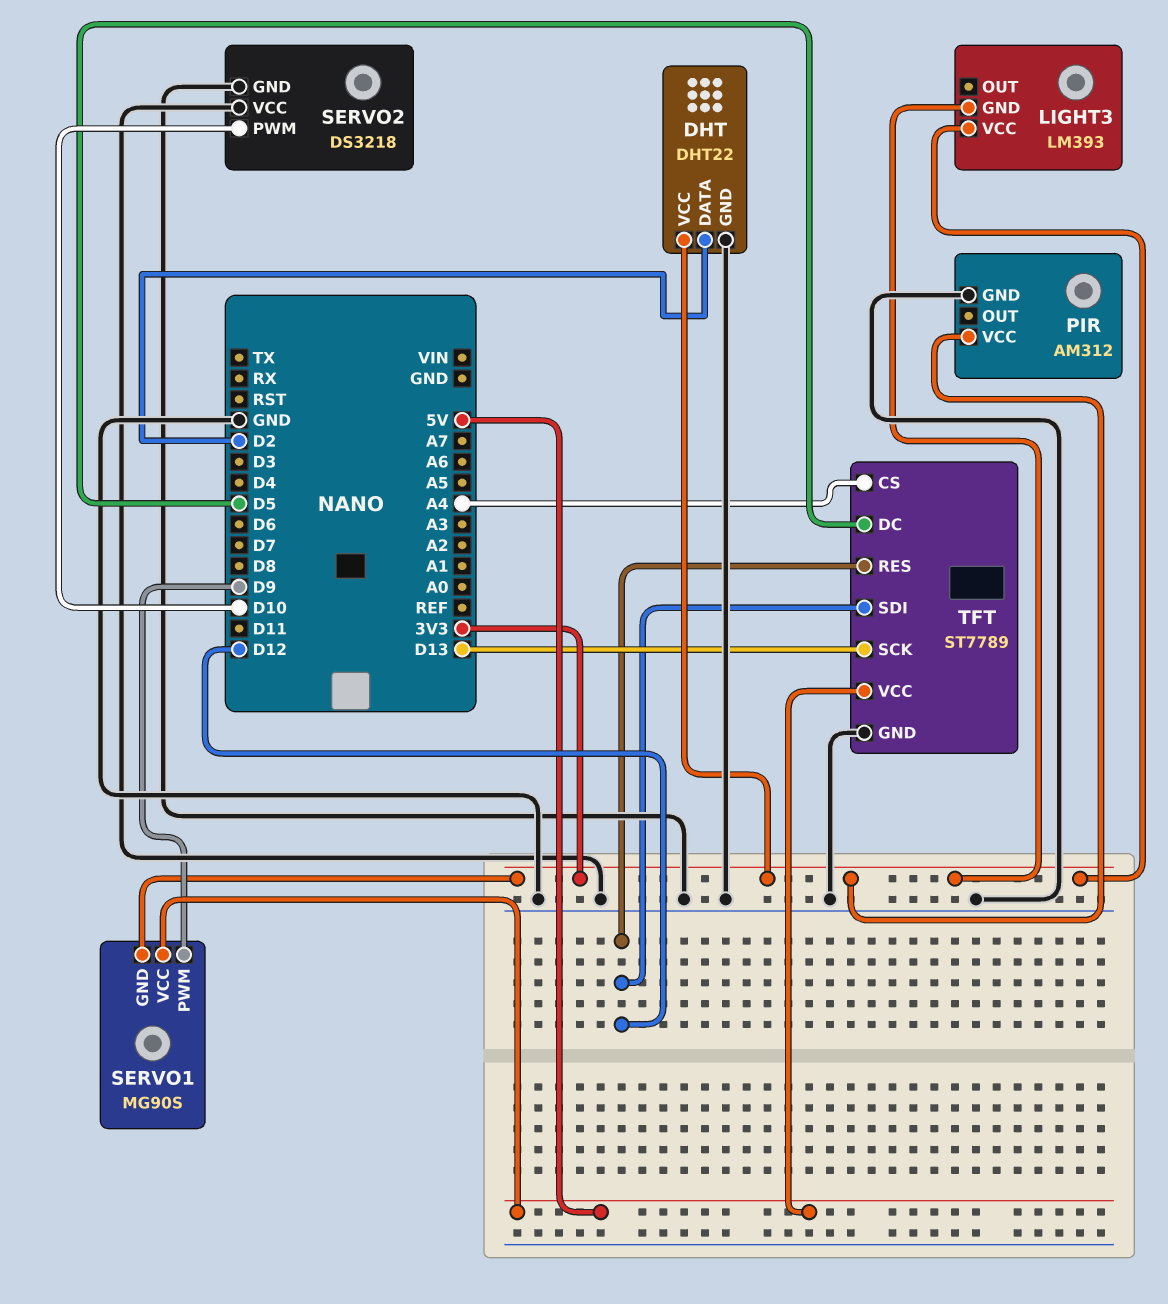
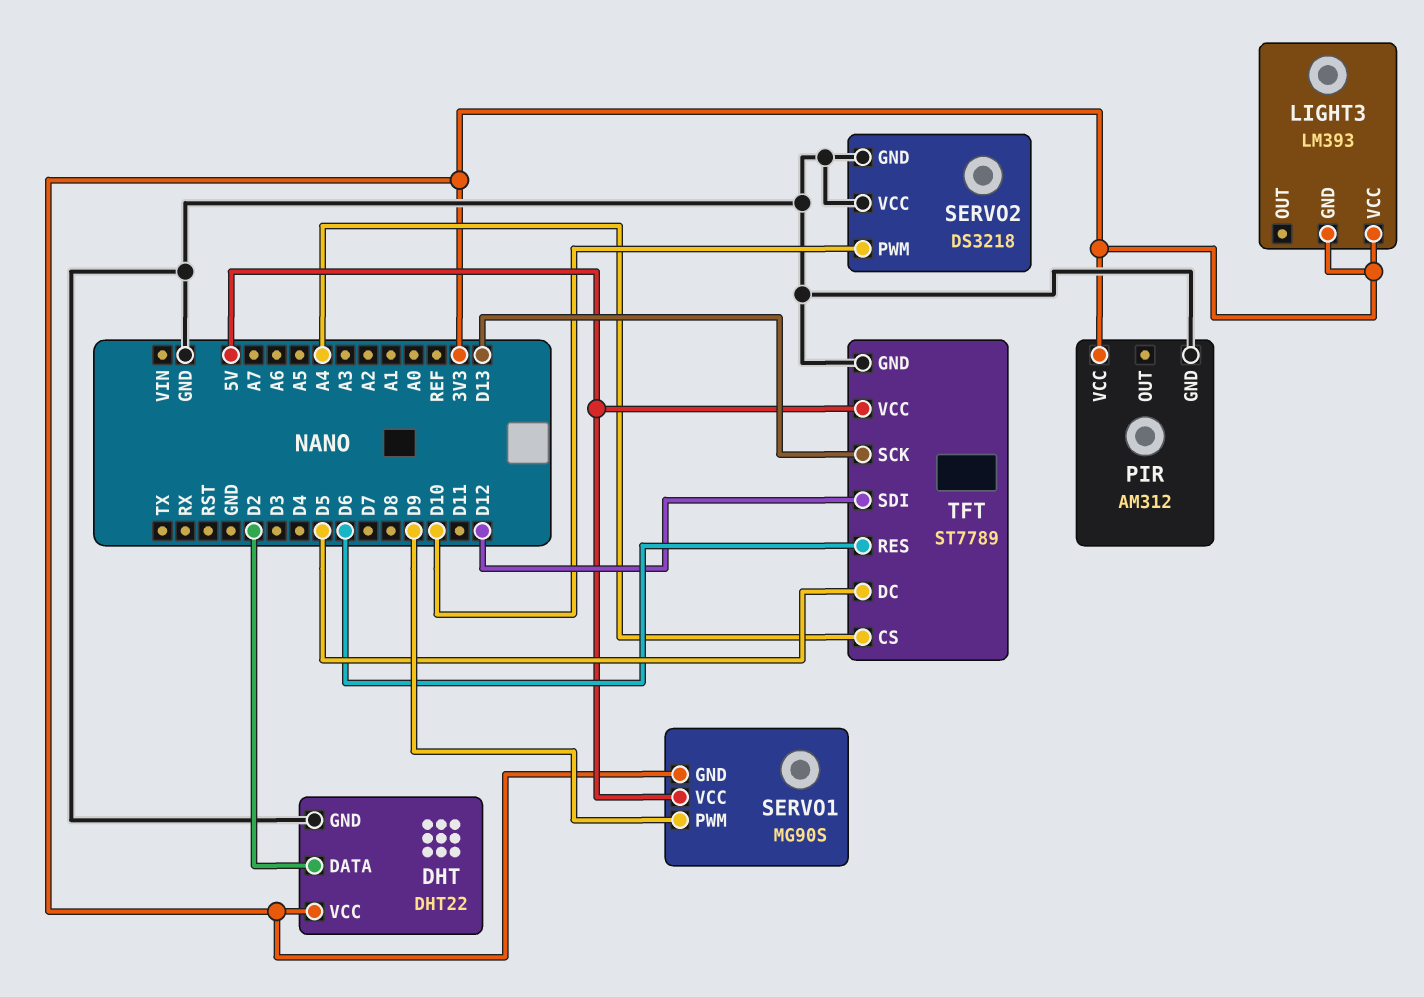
TFT pin RES: D12 -> D6

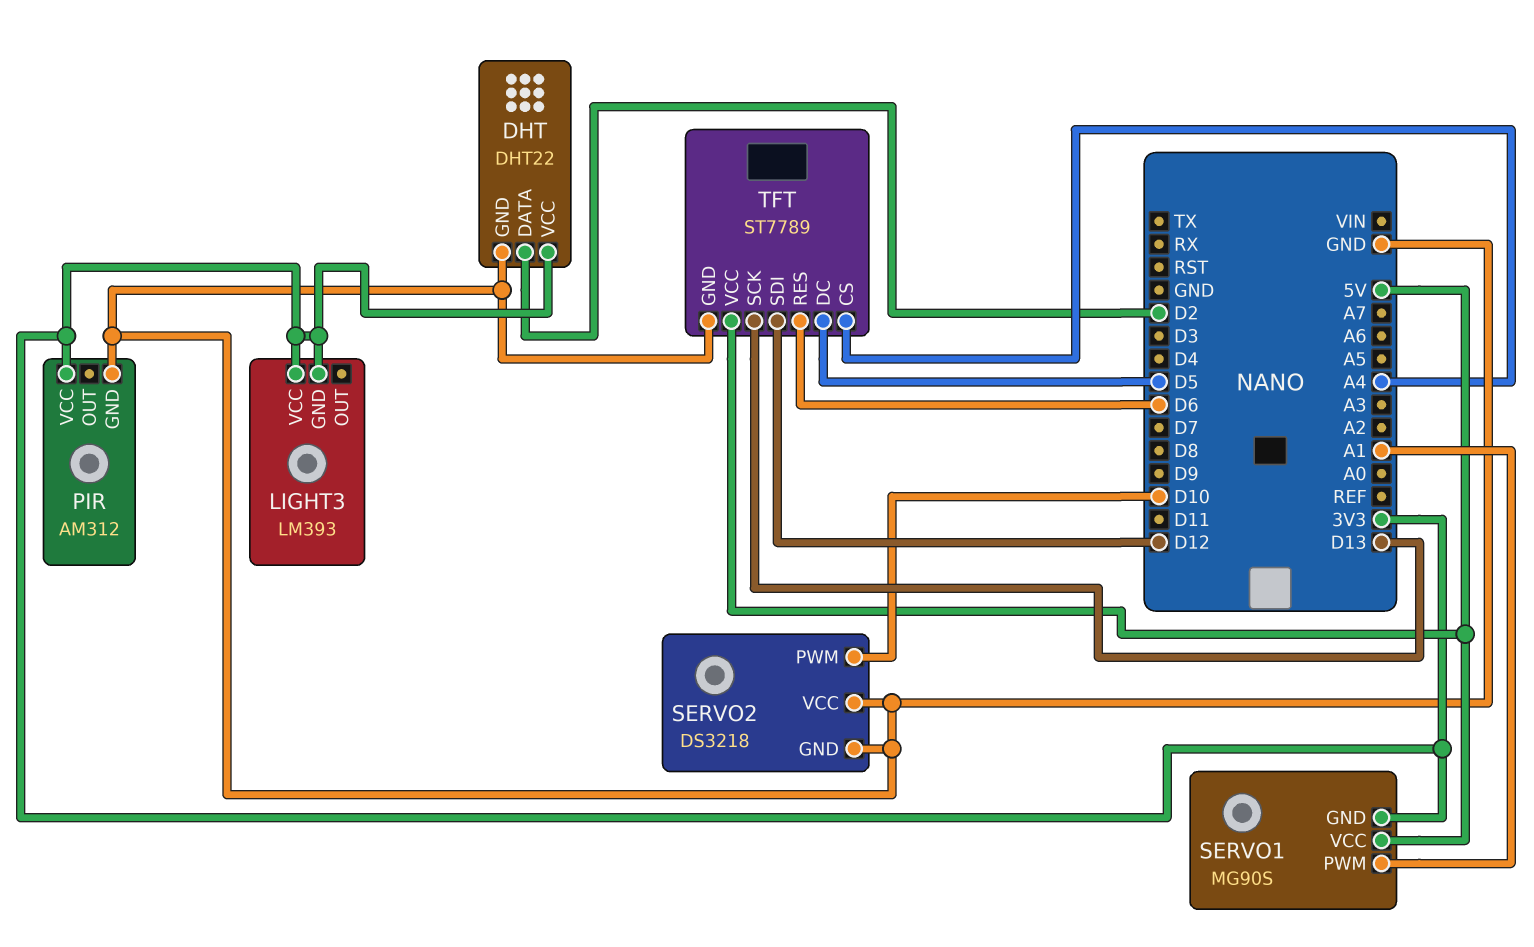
SERVO1 pin PWM: D9 -> A1

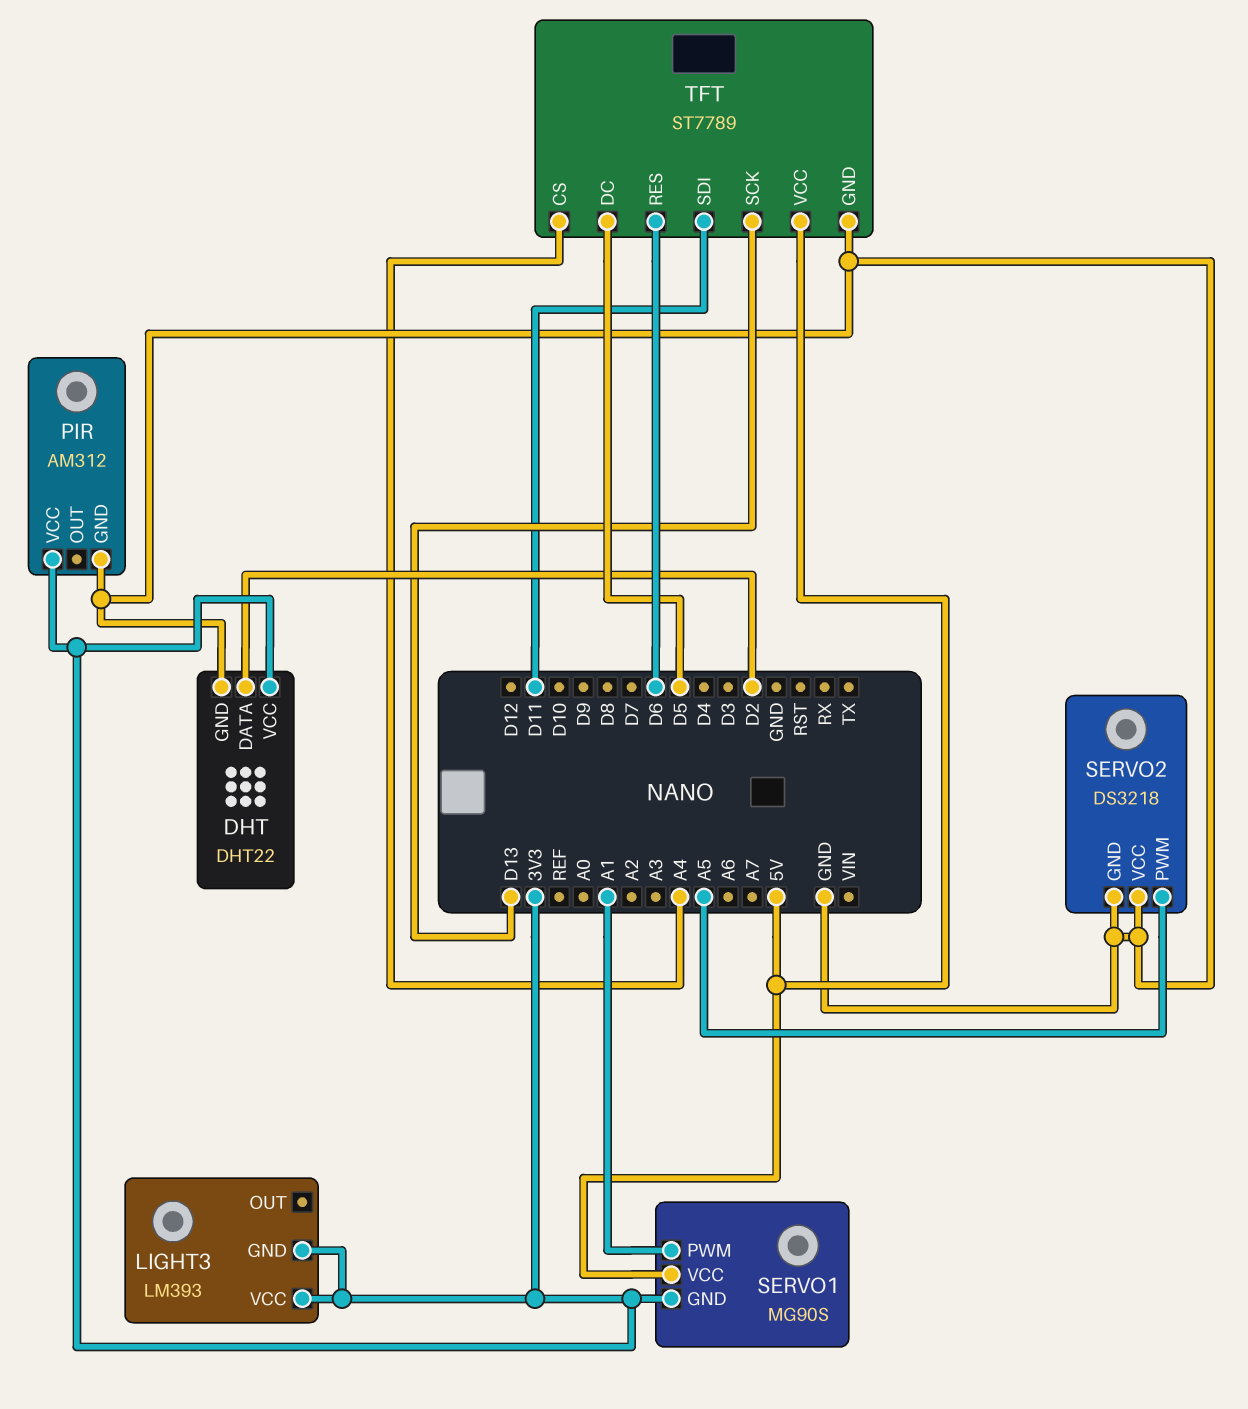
SERVO2 pin PWM: D10 -> A5
TFT pin SDI: D12 -> D11

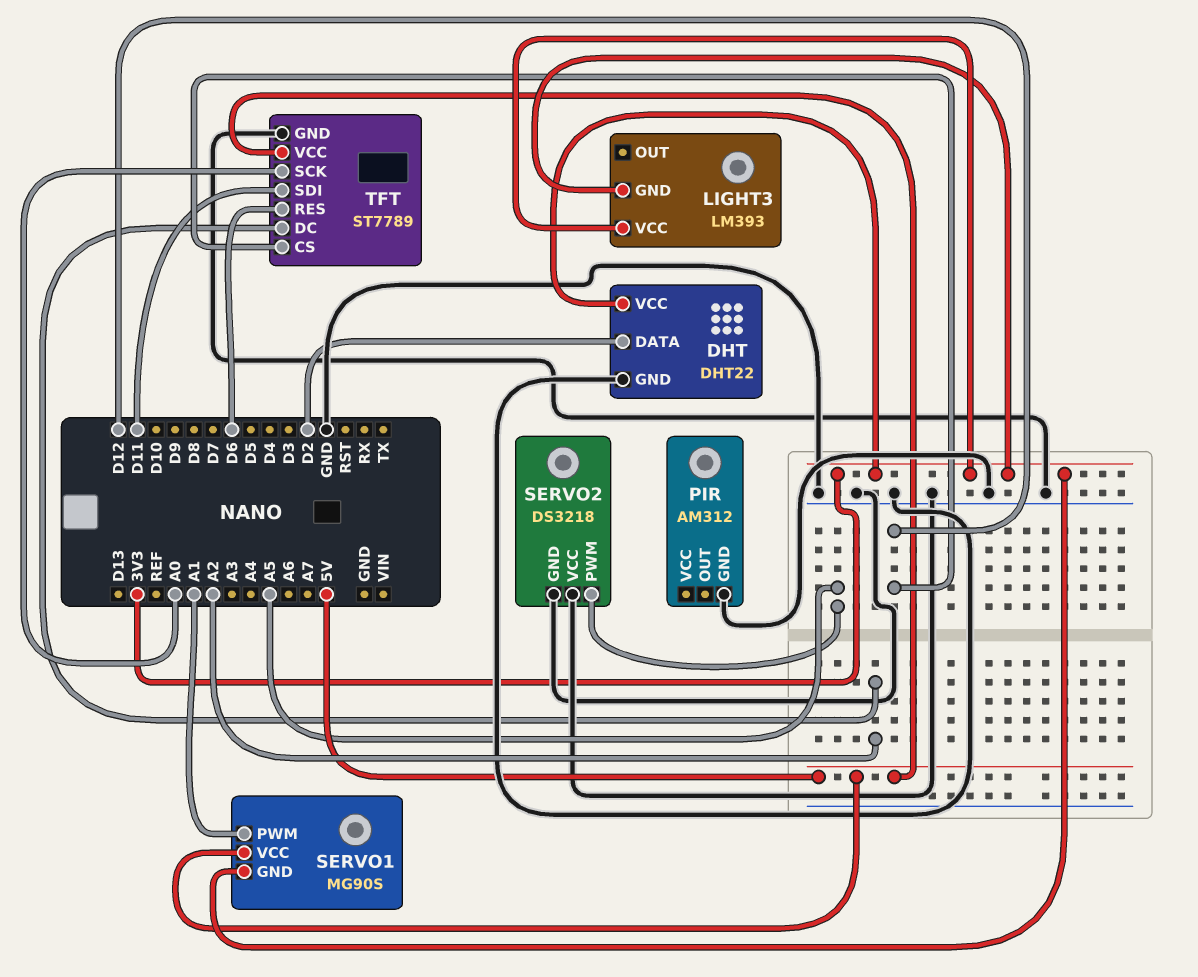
PIR pin VCC: 3V3 -> none
TFT pin CS: A4 -> D12
TFT pin DC: D5 -> A2
TFT pin SCK: D13 -> A0

